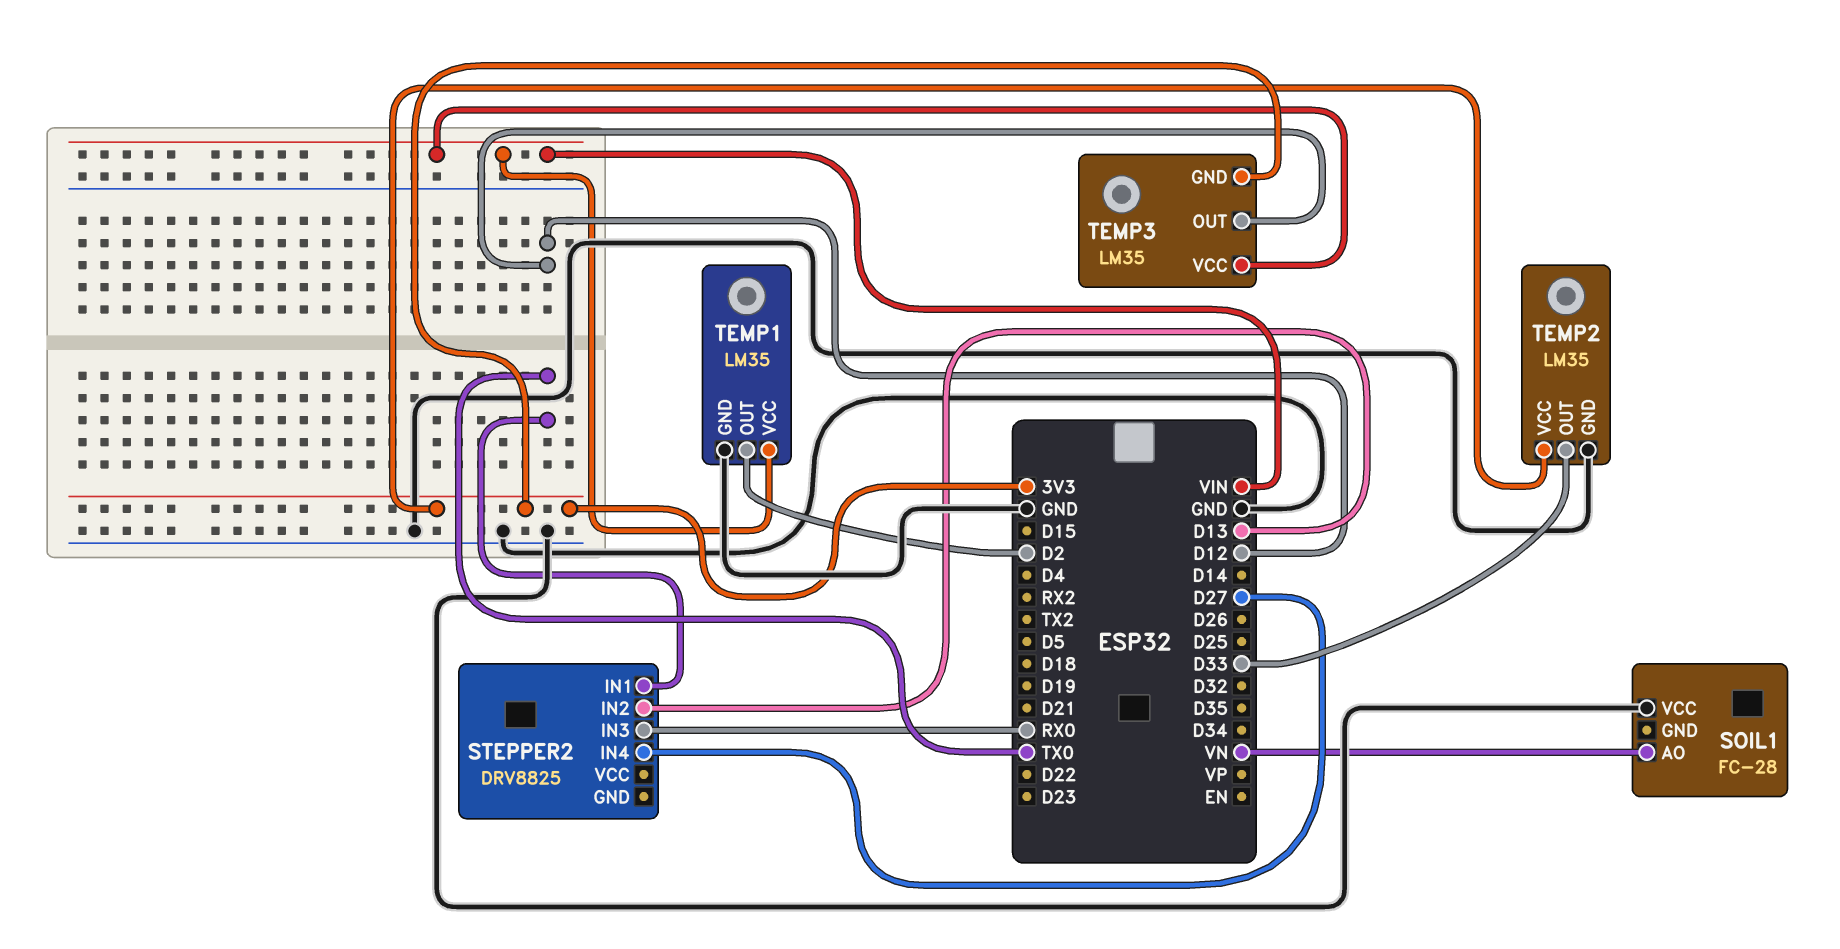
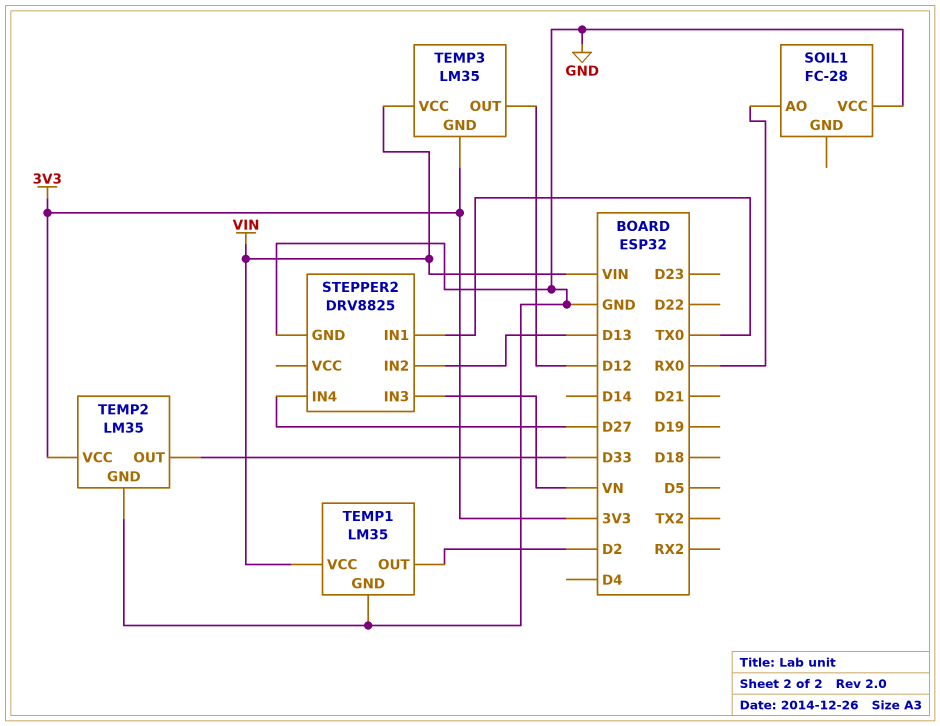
SOIL1 pin AO: VN -> RX0
STEPPER2 pin GND: none -> GND
STEPPER2 pin IN3: RX0 -> VN

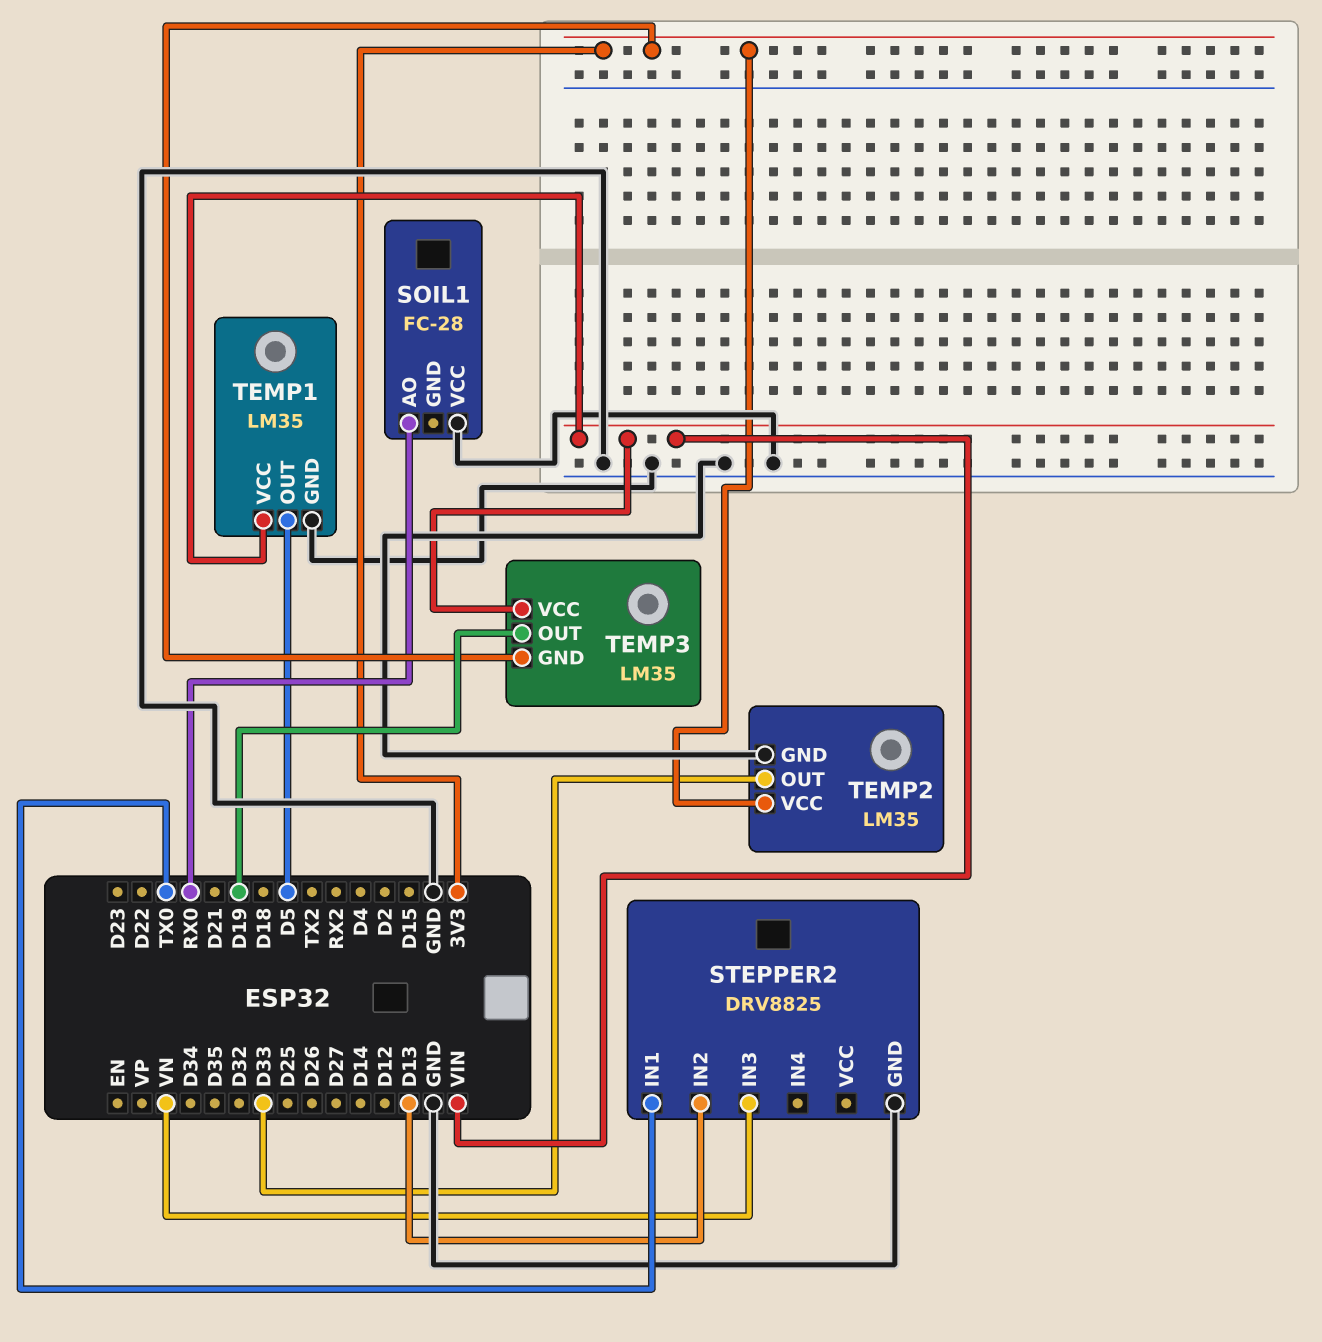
STEPPER2 pin IN4: D27 -> none
TEMP1 pin OUT: D2 -> D5
TEMP3 pin OUT: D12 -> D19

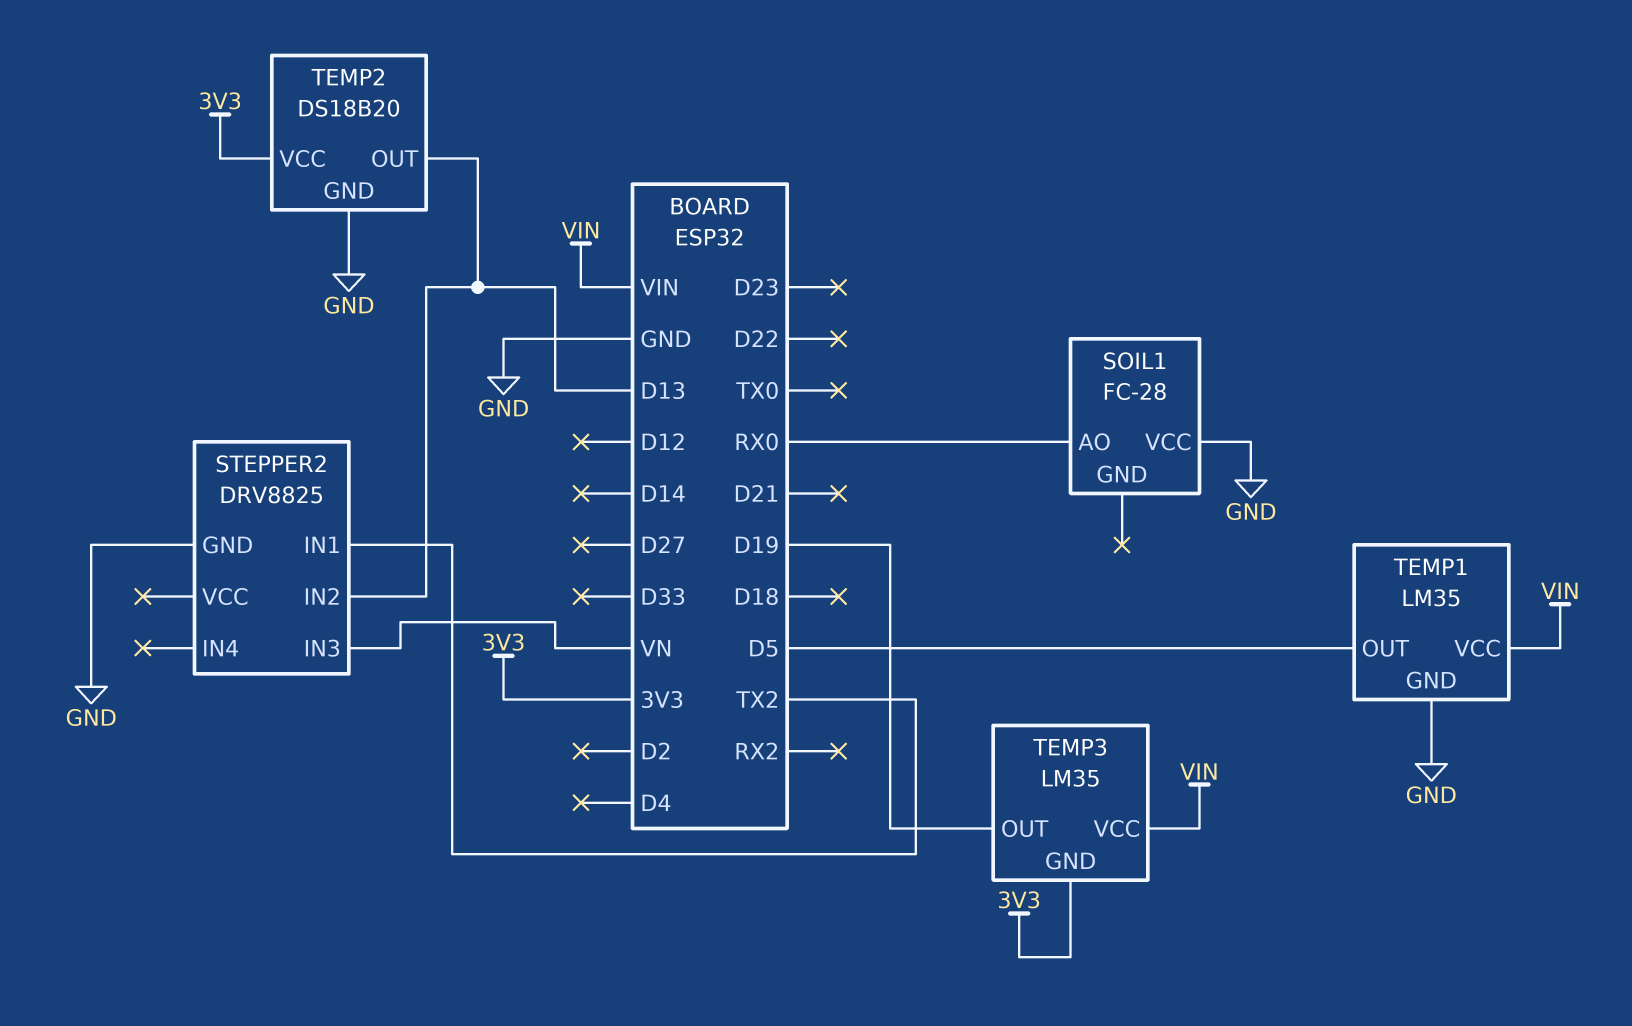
STEPPER2 pin IN1: TX0 -> TX2
TEMP2: LM35 -> DS18B20
TEMP2 pin OUT: D33 -> D13

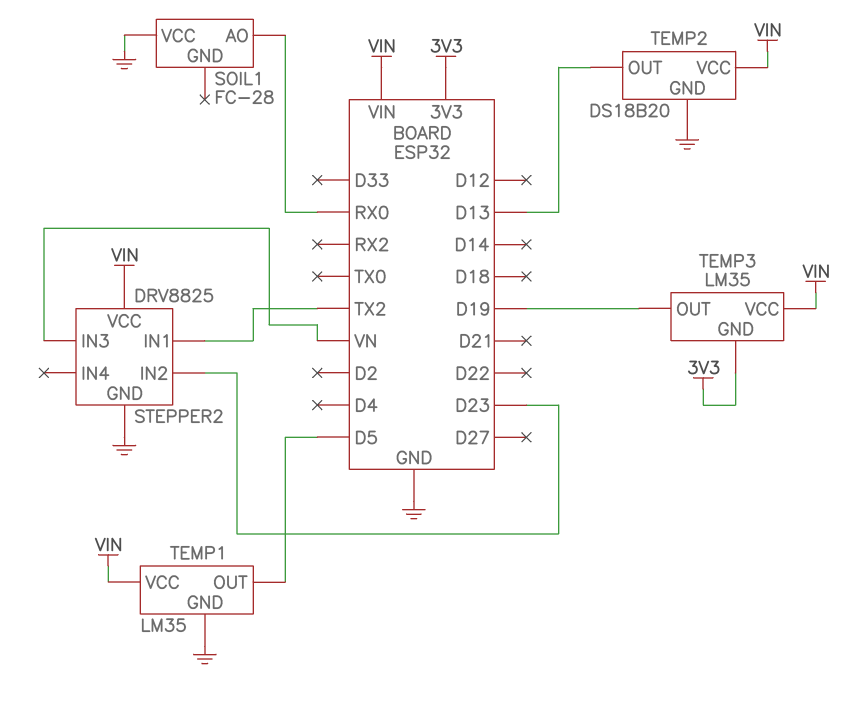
STEPPER2 pin IN2: D13 -> D23
STEPPER2 pin VCC: none -> VIN
TEMP2 pin VCC: 3V3 -> VIN

